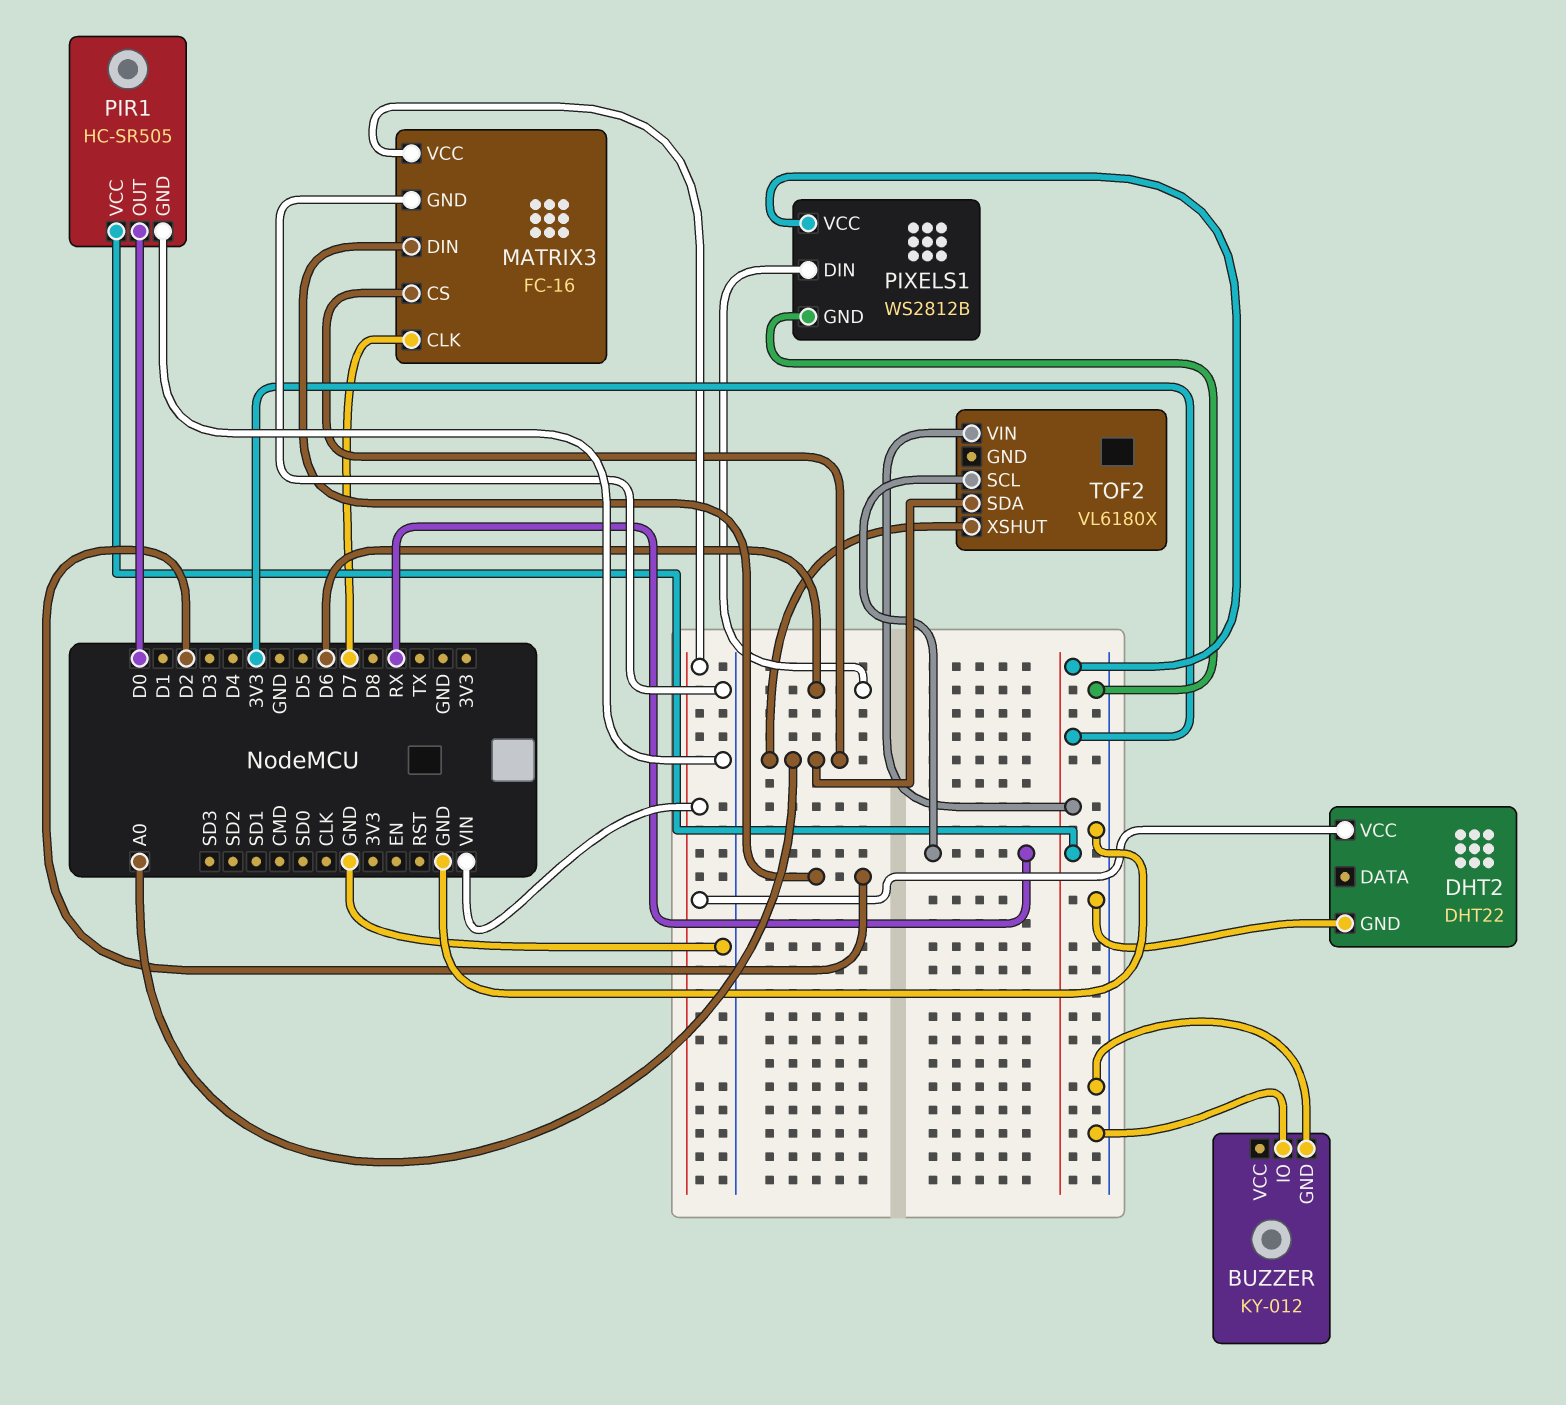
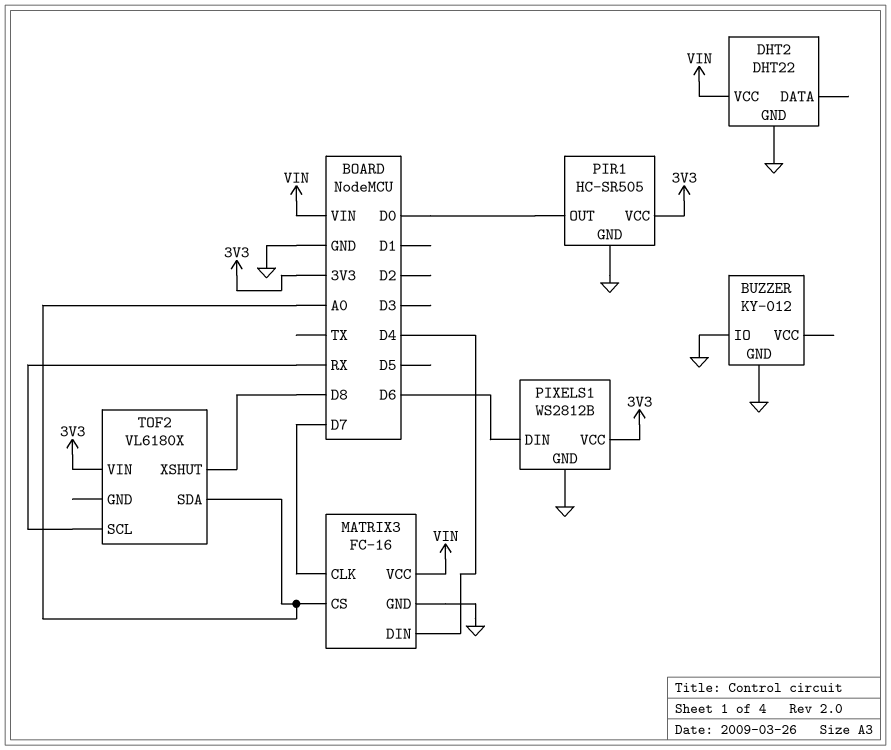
MATRIX3 pin DIN: D2 -> D4
TOF2 pin XSHUT: A0 -> D8

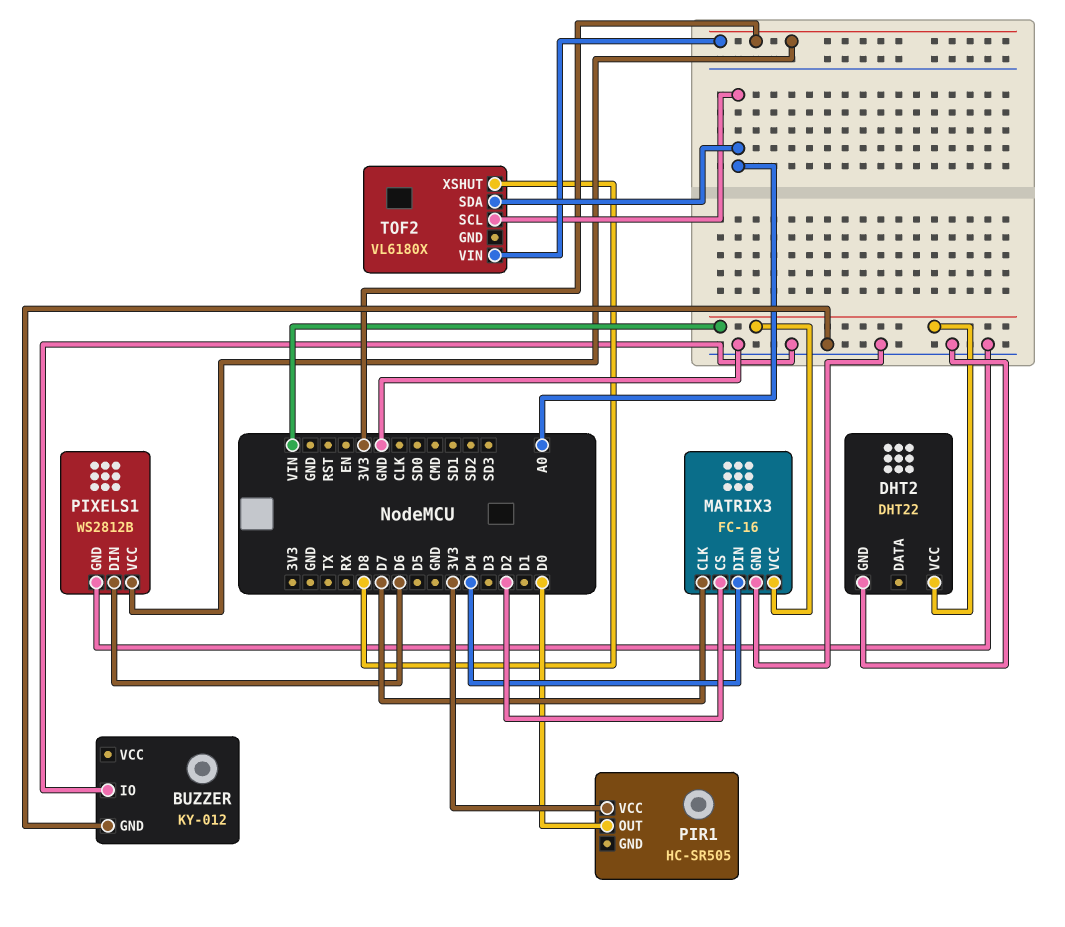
MATRIX3 pin CS: A0 -> D2
PIR1 pin GND: GND -> none
TOF2 pin SCL: RX -> A0

